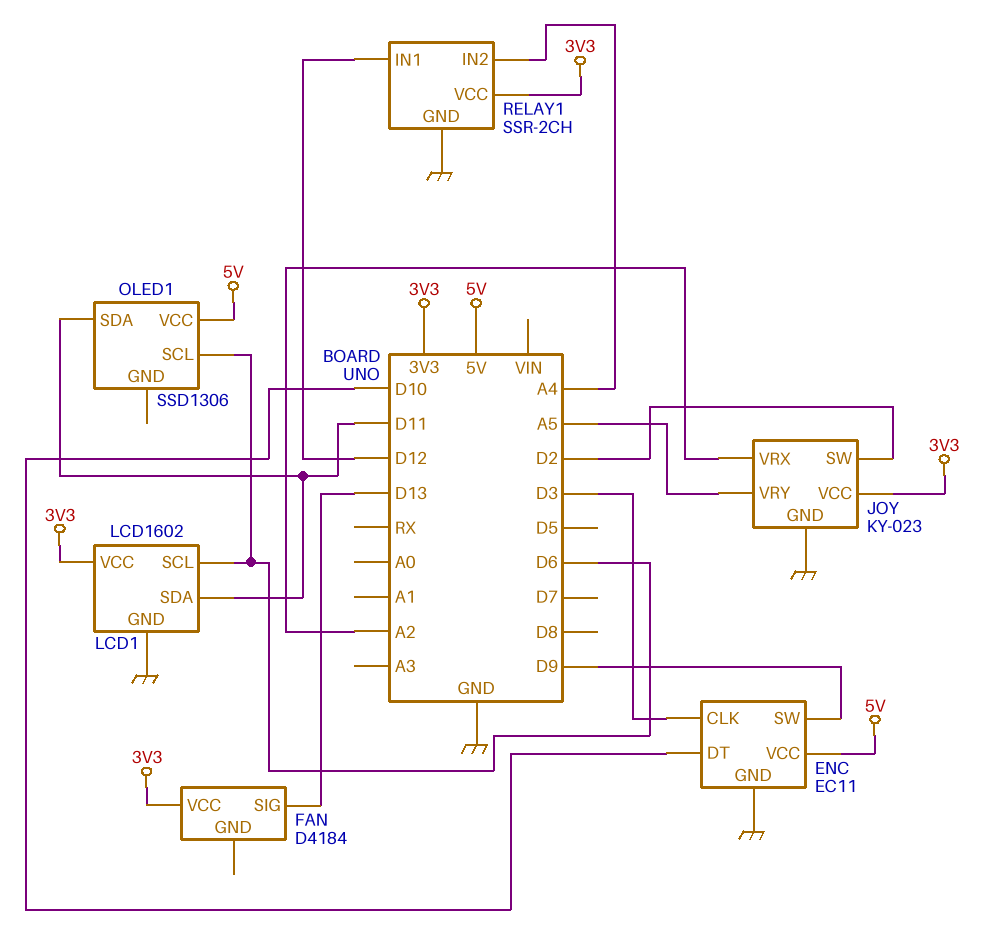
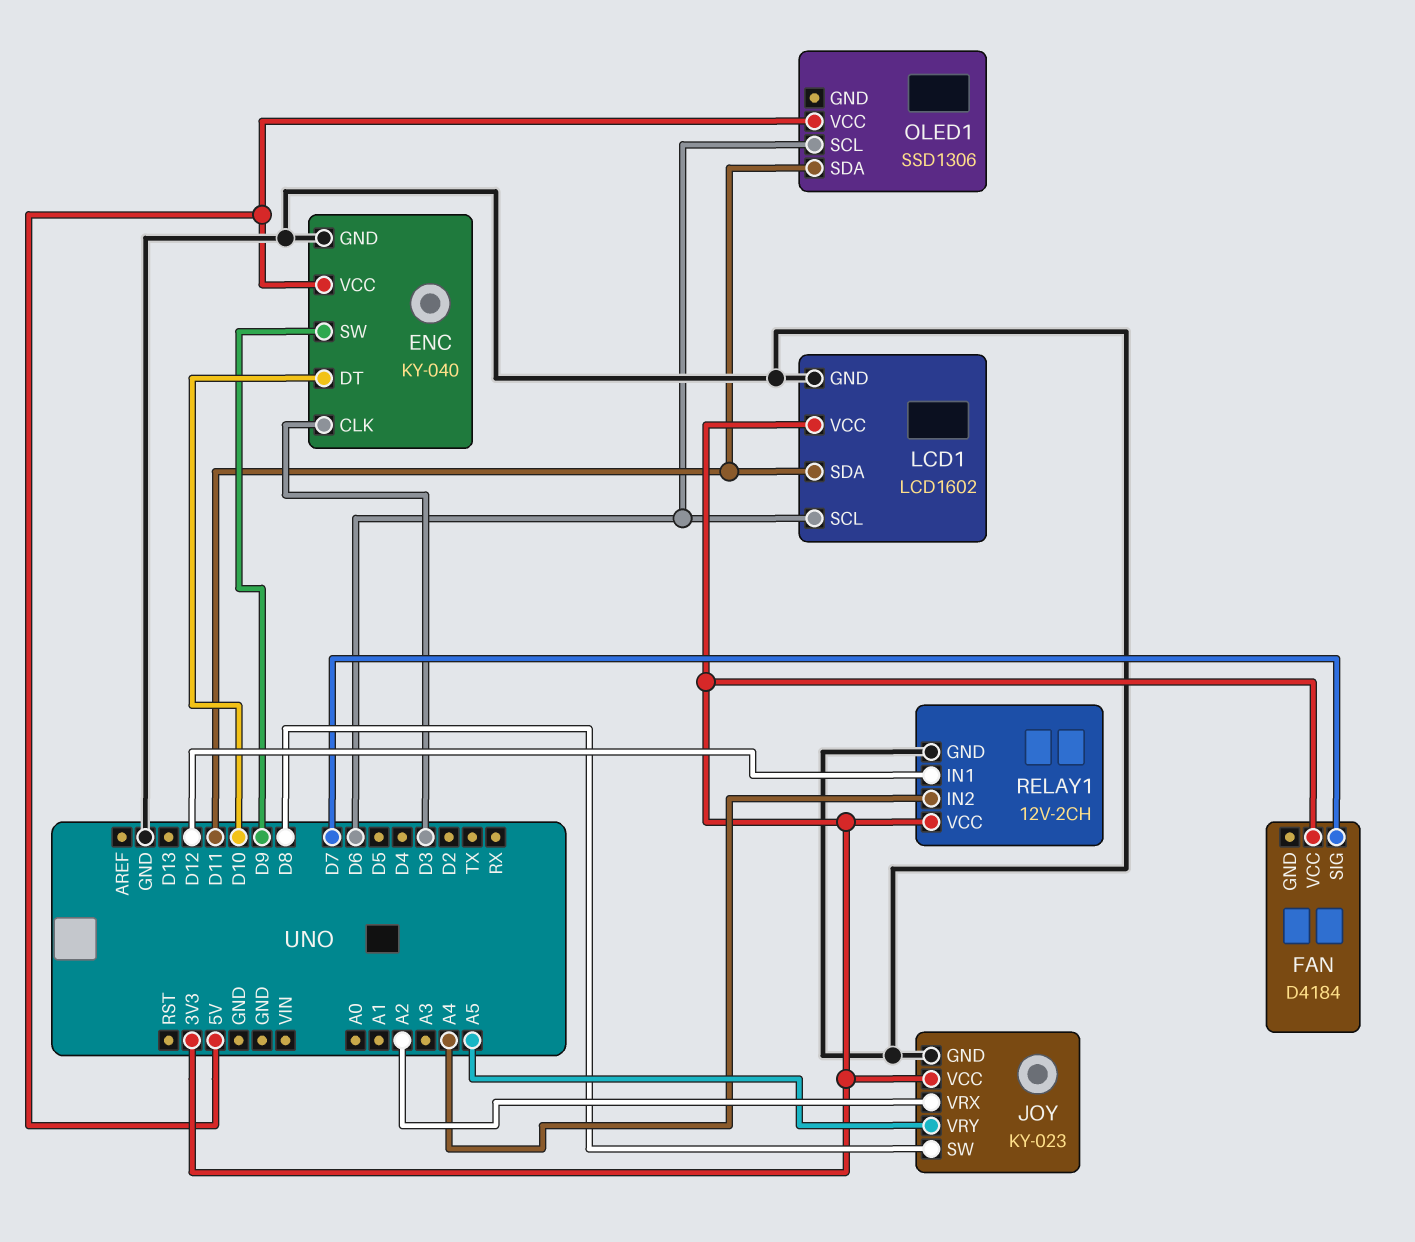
ENC: EC11 -> KY-040
FAN pin SIG: D13 -> D7
JOY pin SW: D2 -> D8
RELAY1: SSR-2CH -> 12V-2CH

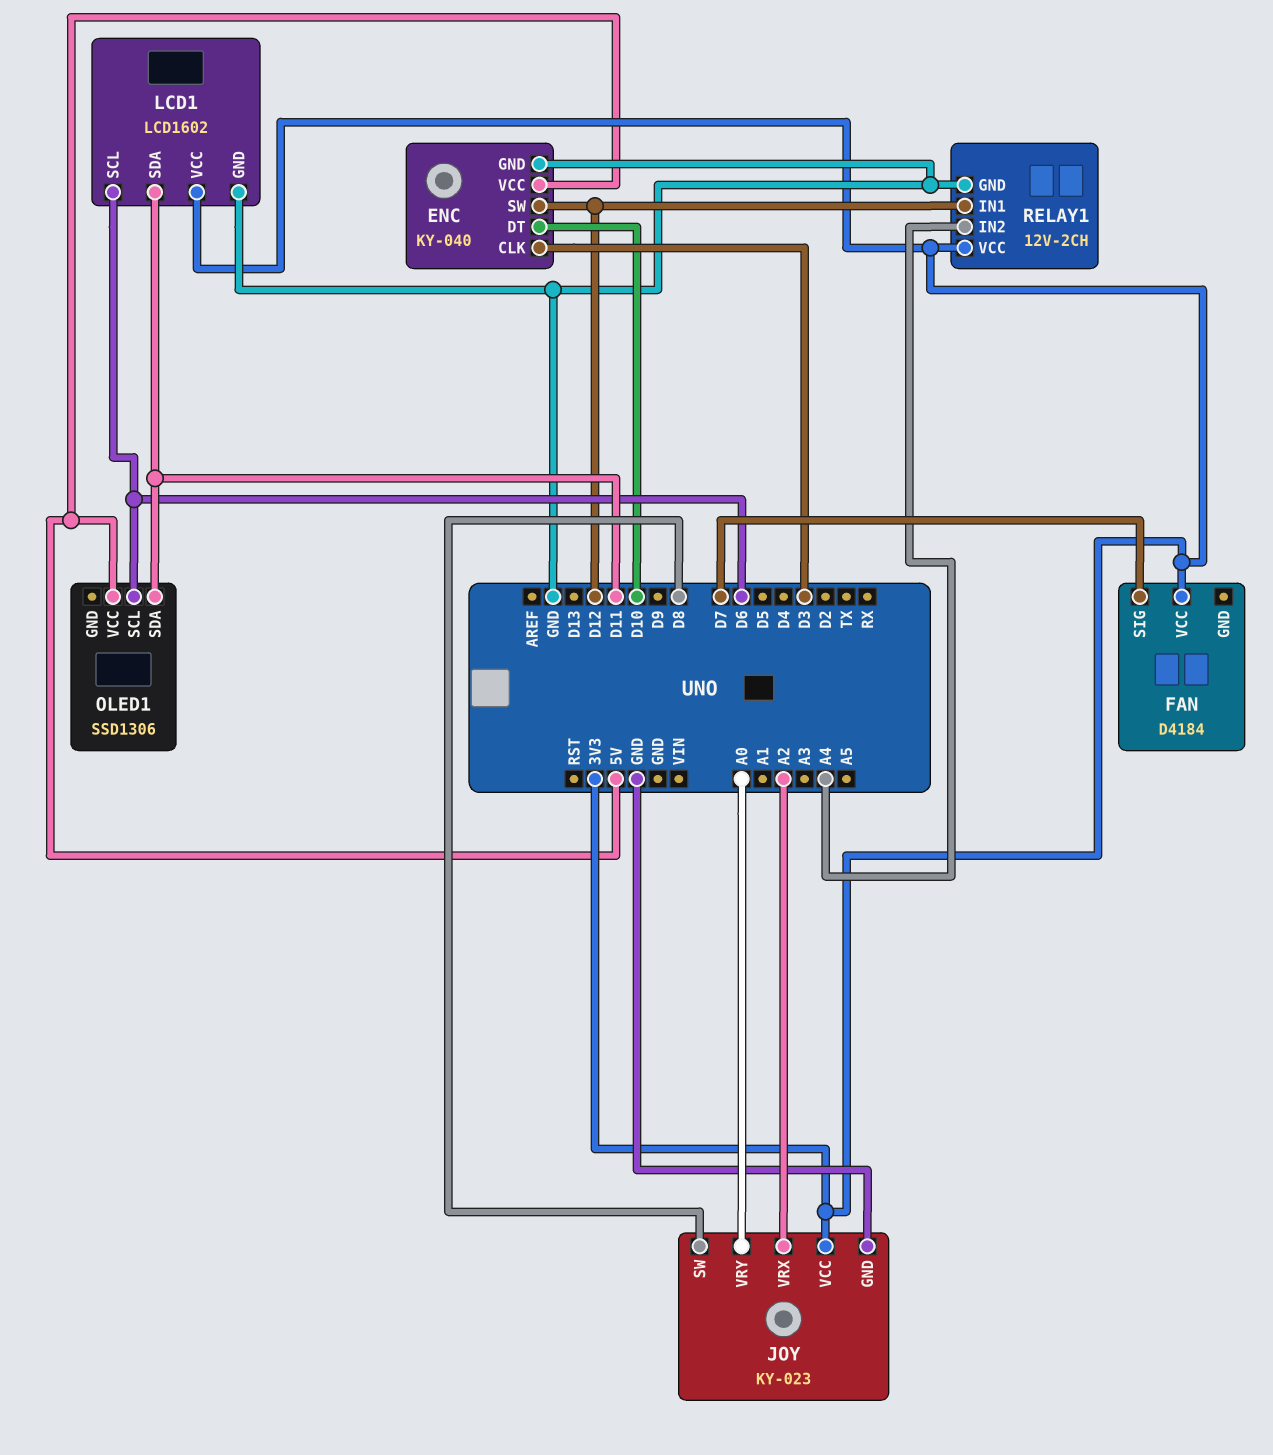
ENC pin SW: D9 -> D12
JOY pin VRY: A5 -> A0

